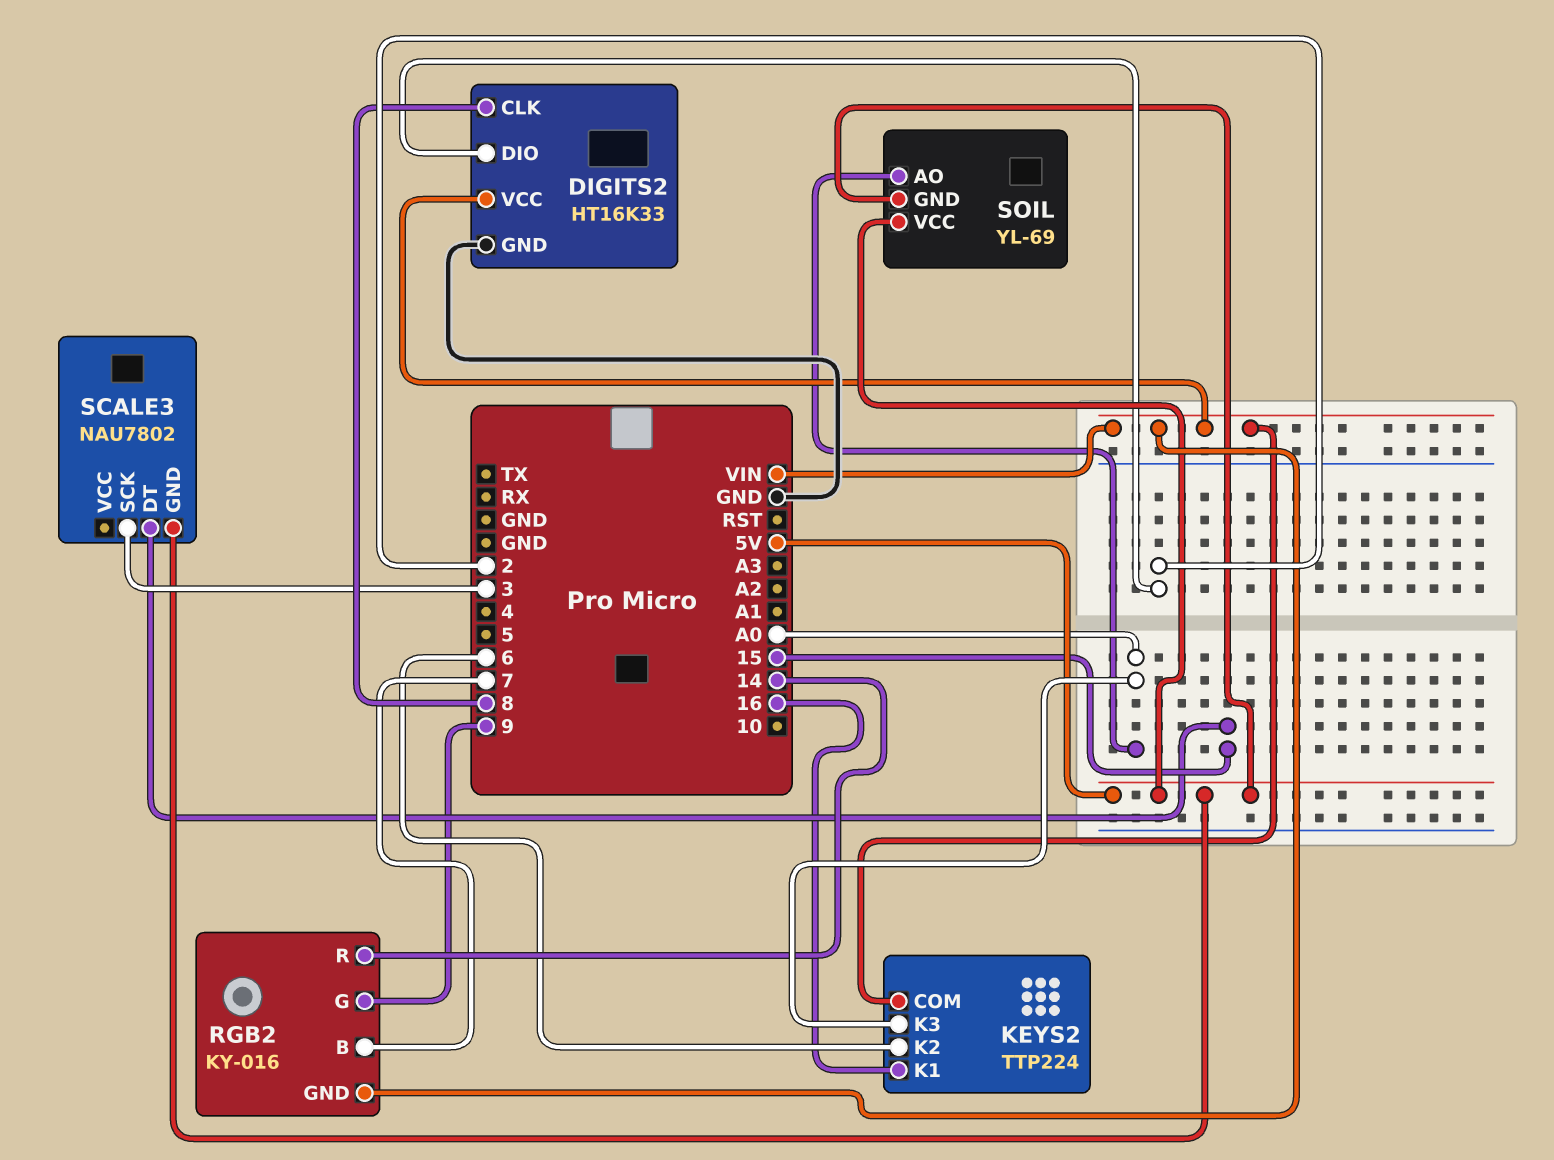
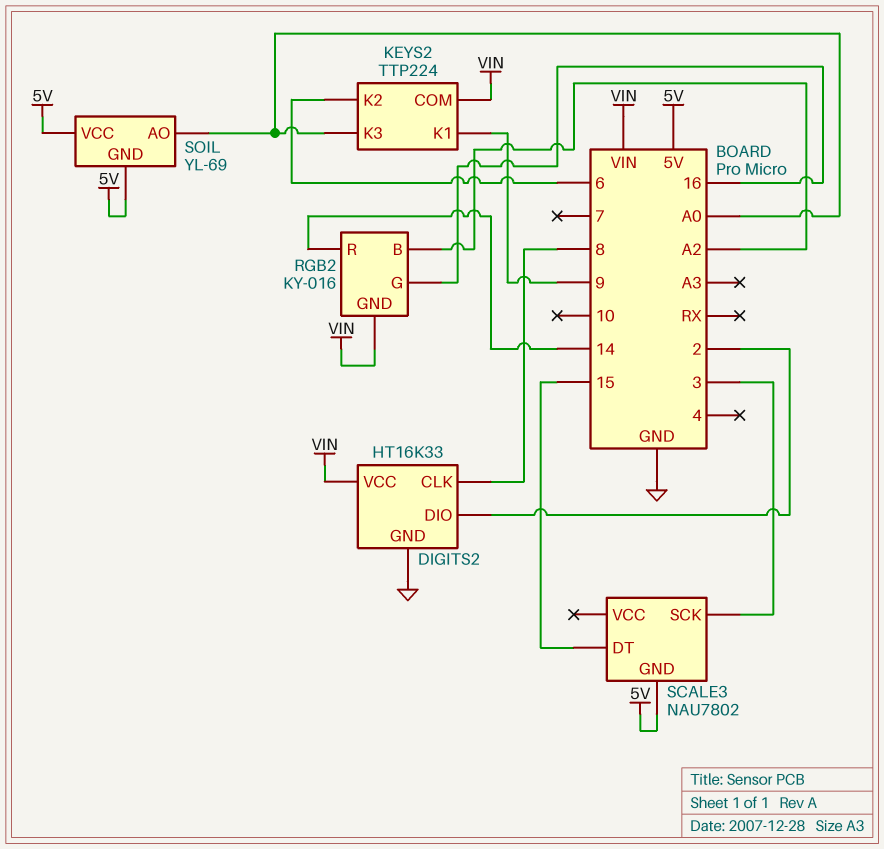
KEYS2 pin K1: 16 -> 9
RGB2 pin B: 7 -> A2
RGB2 pin G: 9 -> 16

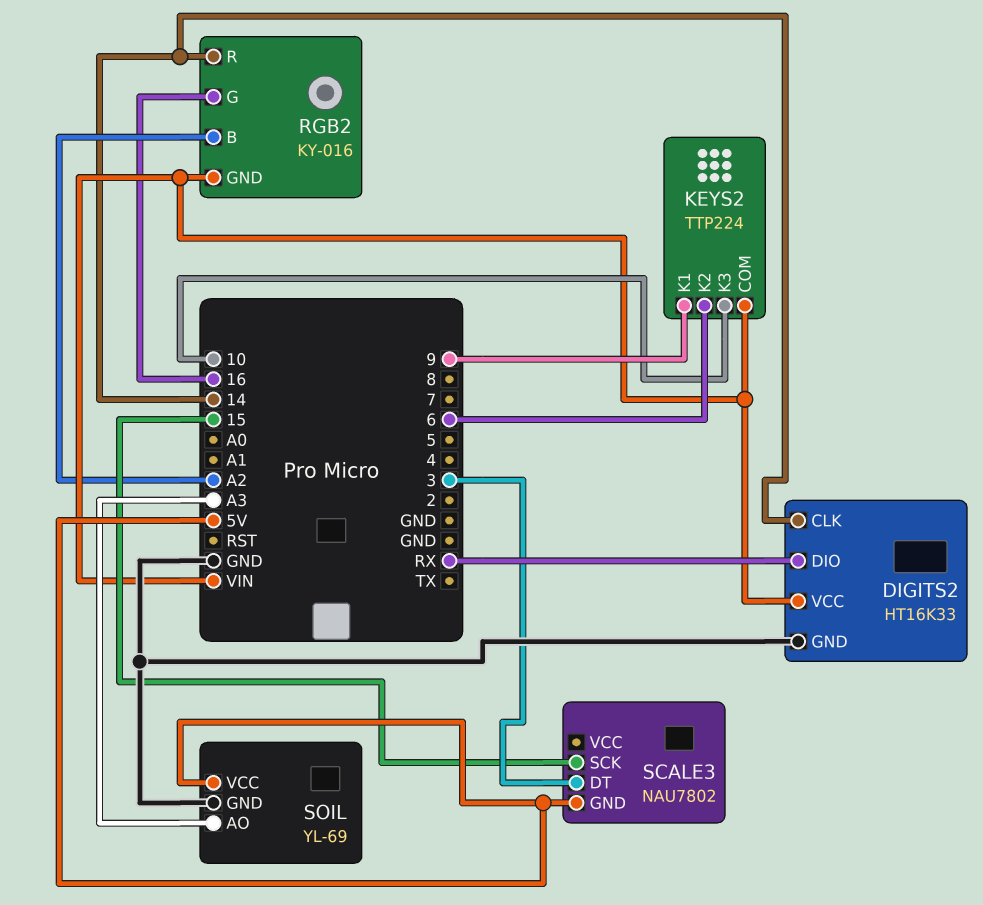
DIGITS2 pin CLK: 8 -> 14
DIGITS2 pin DIO: 2 -> RX
KEYS2 pin K3: A0 -> 10
SCALE3 pin DT: 15 -> 3
SCALE3 pin SCK: 3 -> 15
SOIL pin AO: A0 -> A3
SOIL pin GND: 5V -> GND

